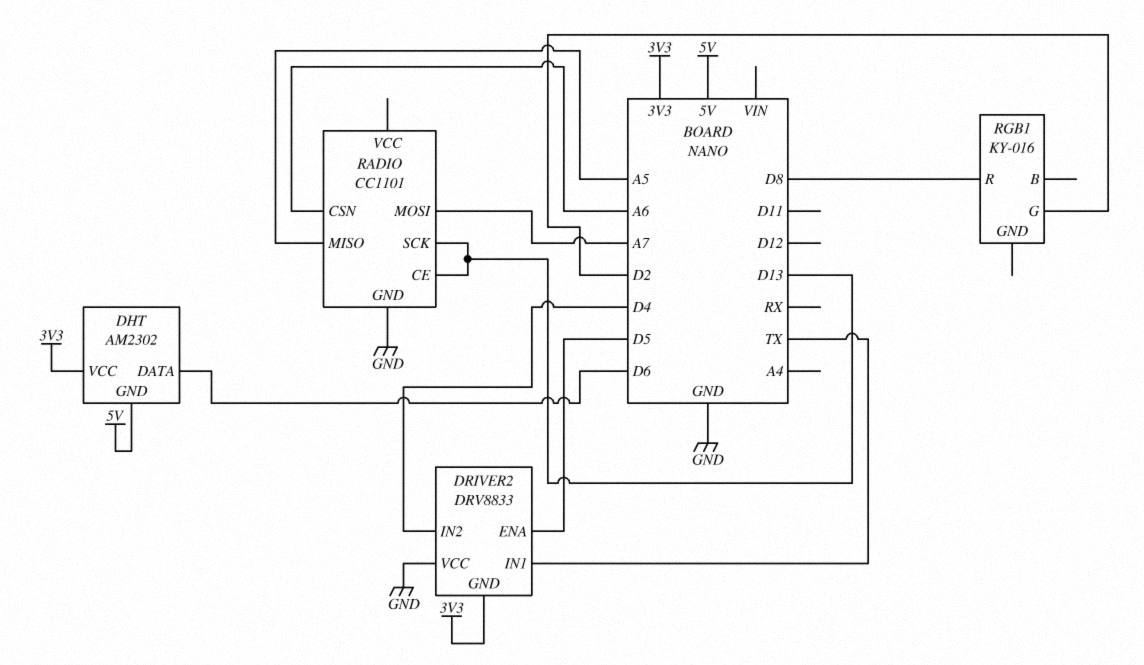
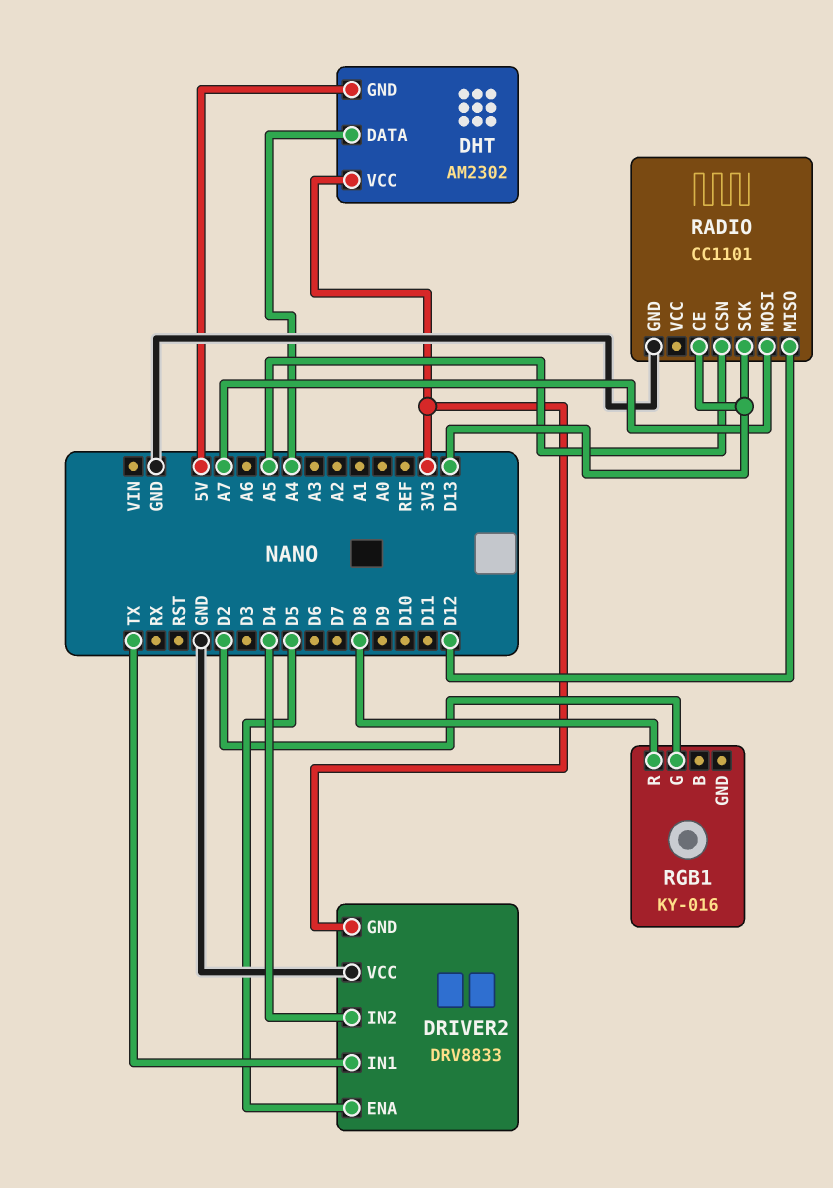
DHT pin DATA: D6 -> A4
RADIO pin CSN: A6 -> A5
RADIO pin MISO: A5 -> D12

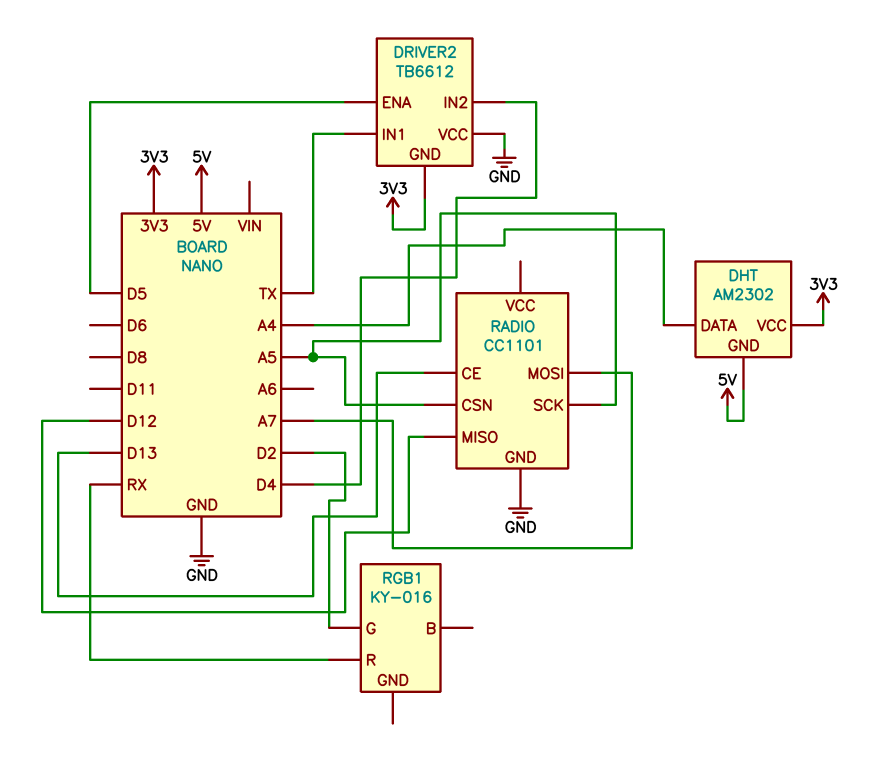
DRIVER2: DRV8833 -> TB6612
RADIO pin SCK: D13 -> A5
RGB1 pin R: D8 -> RX

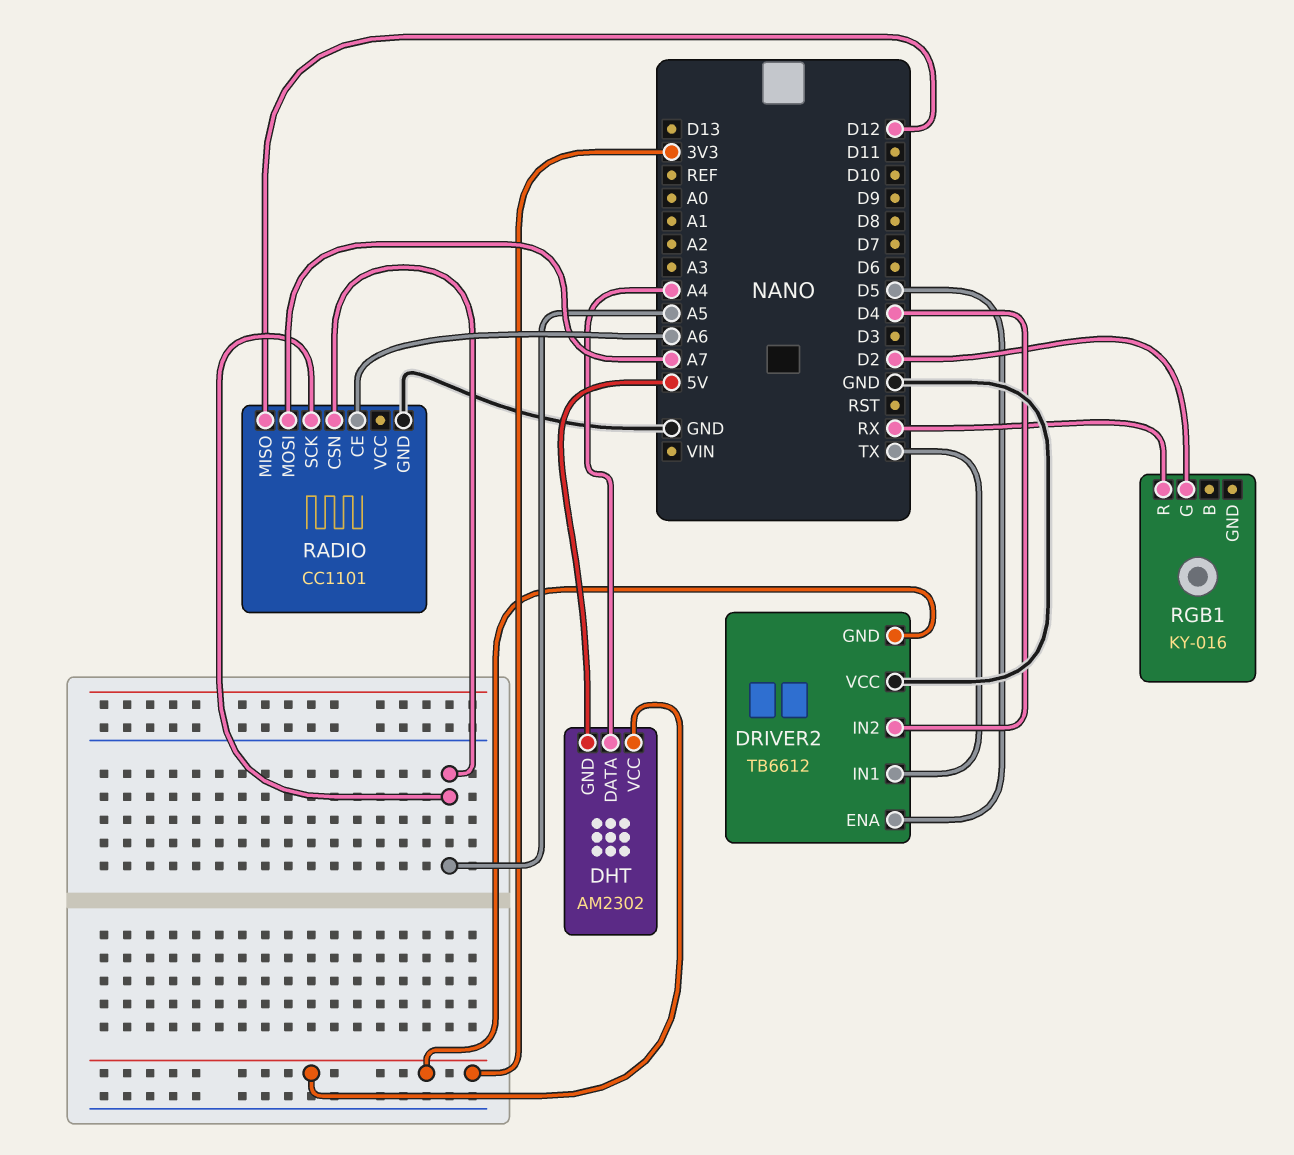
RADIO pin CE: D13 -> A6

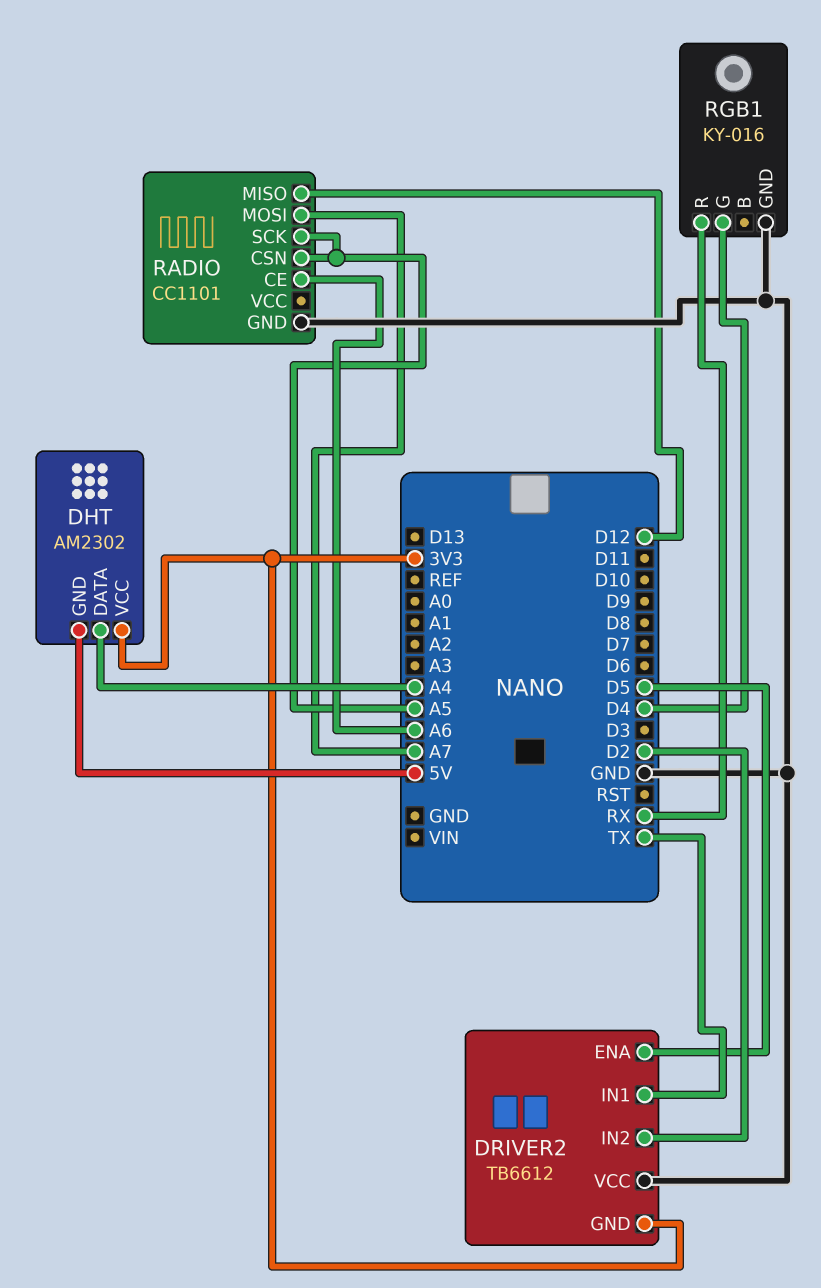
DRIVER2 pin IN2: D4 -> D2
RGB1 pin G: D2 -> D4
RGB1 pin GND: none -> GND

